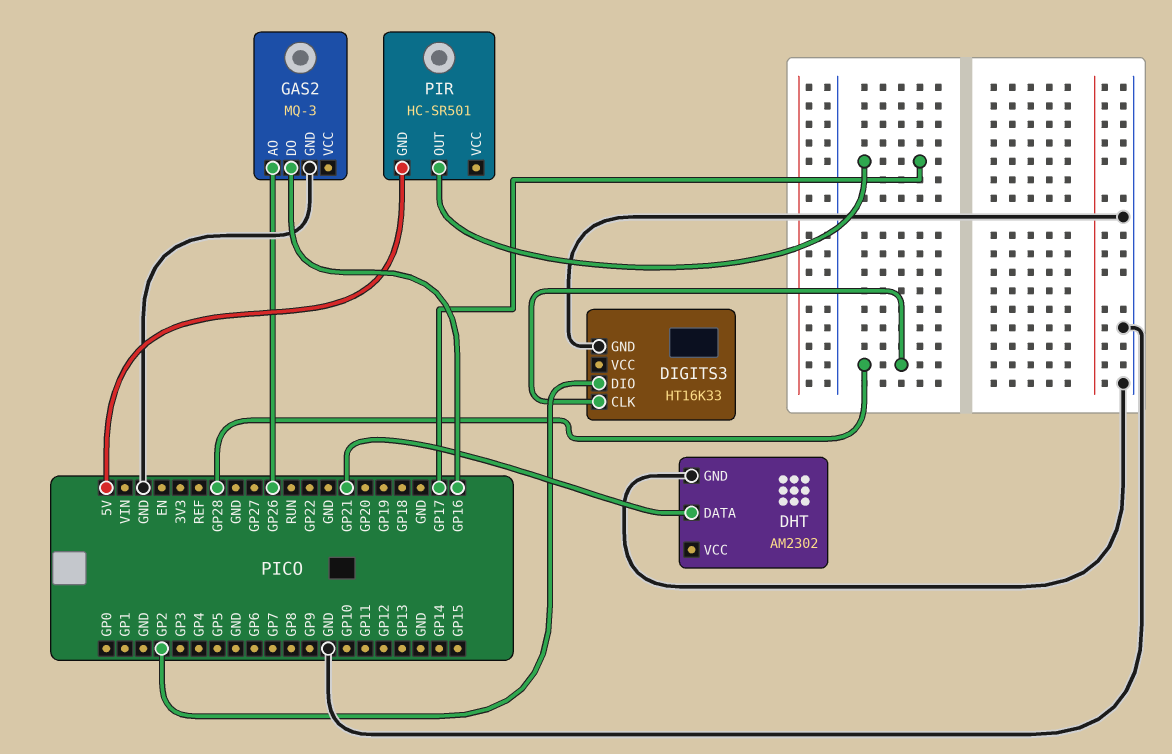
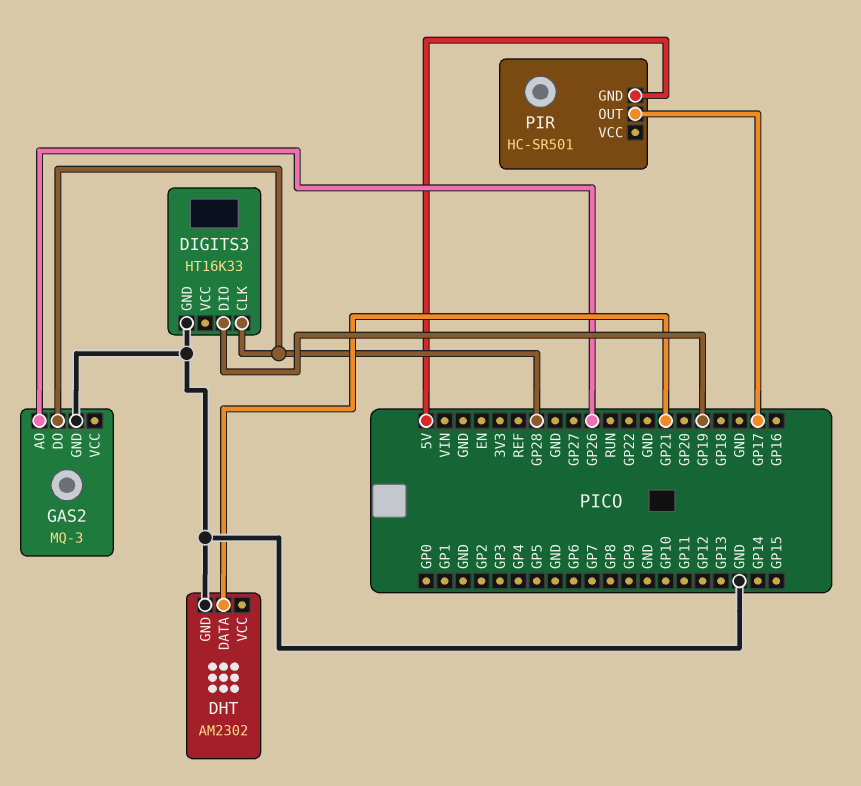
DIGITS3 pin DIO: GP2 -> GP19
GAS2 pin DO: GP16 -> GP28

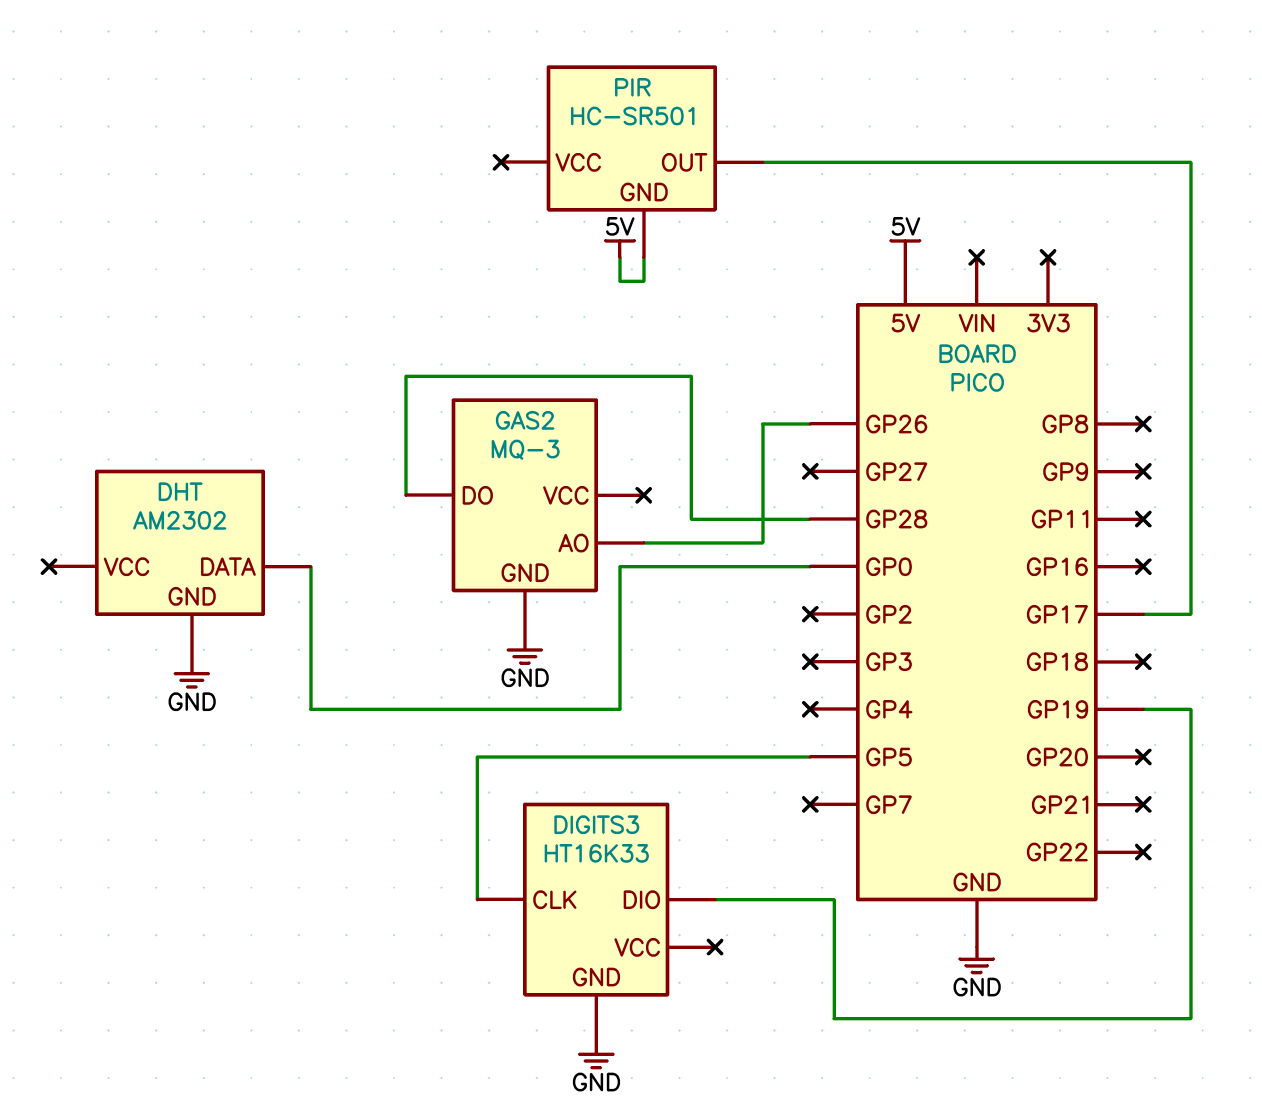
DHT pin DATA: GP21 -> GP0
DIGITS3 pin CLK: GP28 -> GP5

